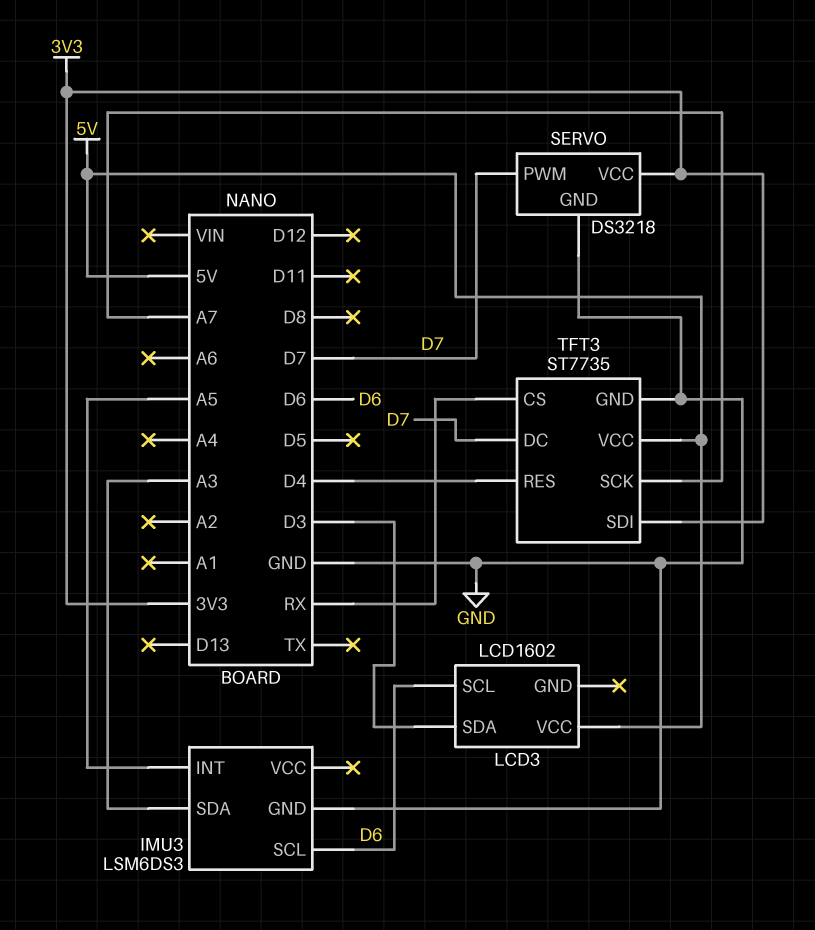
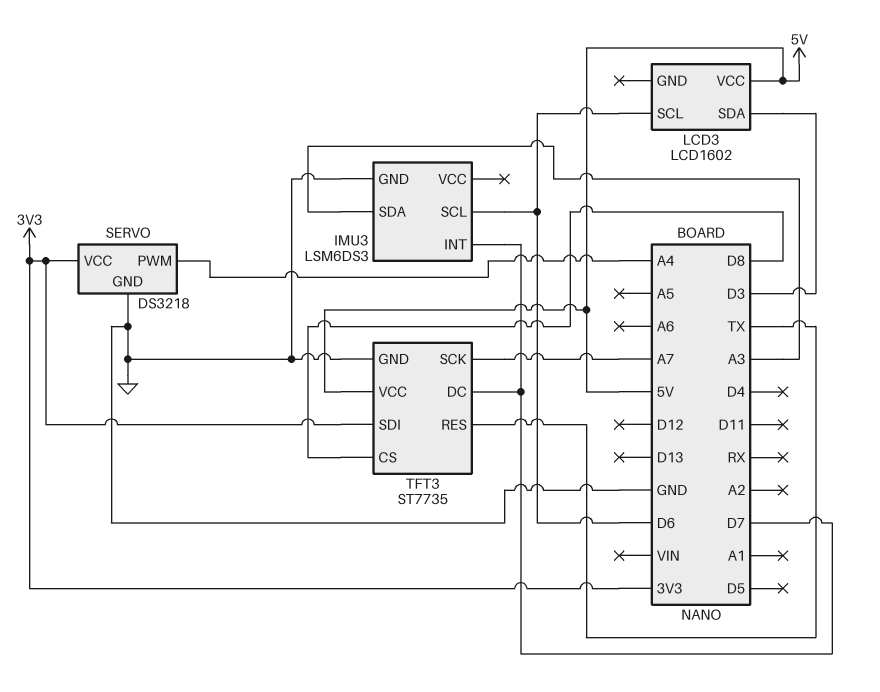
IMU3 pin INT: A5 -> D7
SERVO pin PWM: D7 -> A4
TFT3 pin CS: RX -> D8
TFT3 pin RES: D4 -> TX

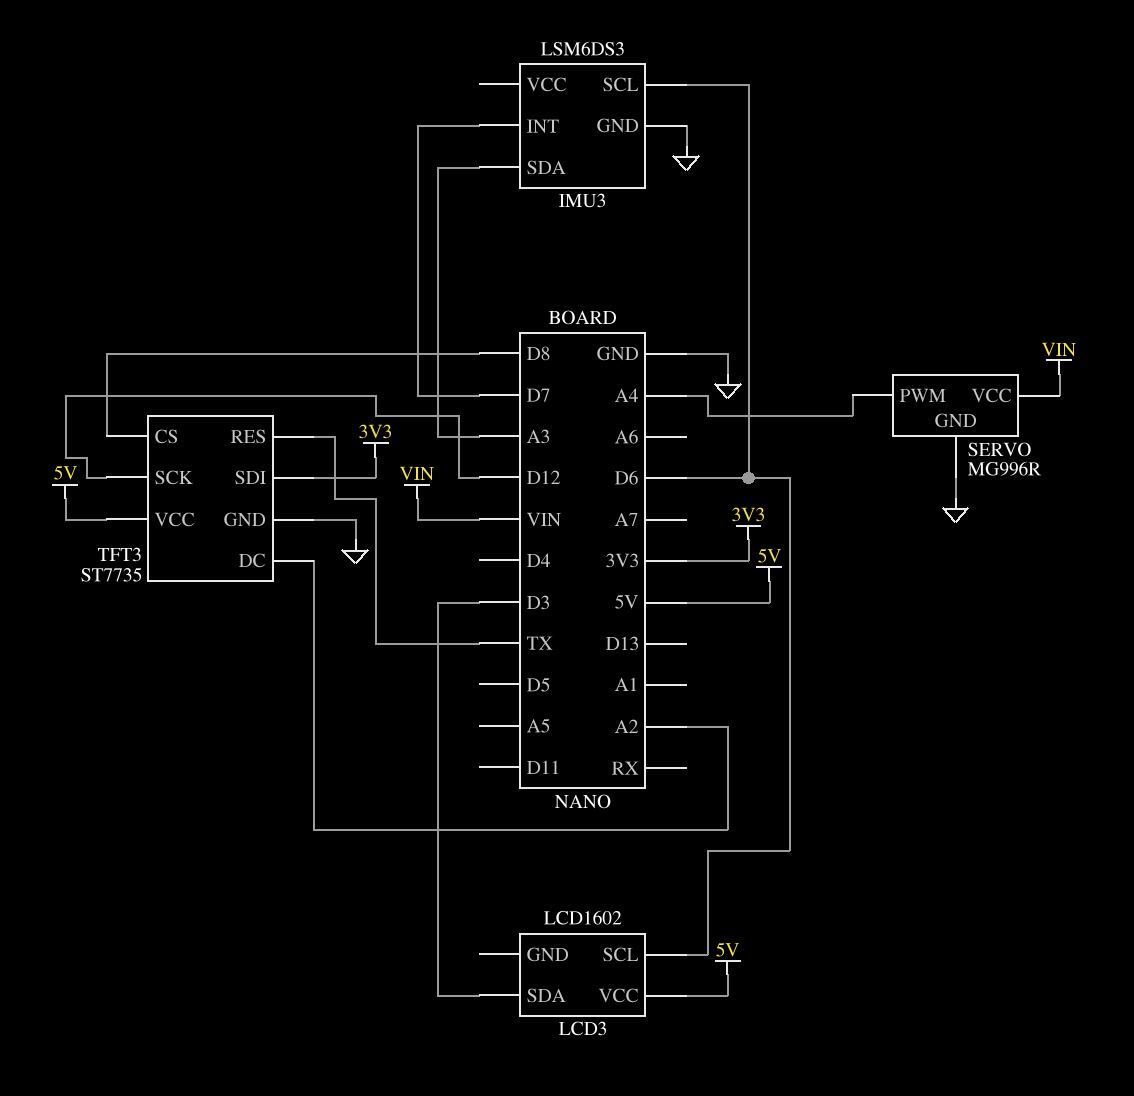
SERVO: DS3218 -> MG996R
SERVO pin VCC: 3V3 -> VIN
TFT3 pin DC: D7 -> A2
TFT3 pin SCK: A7 -> D12

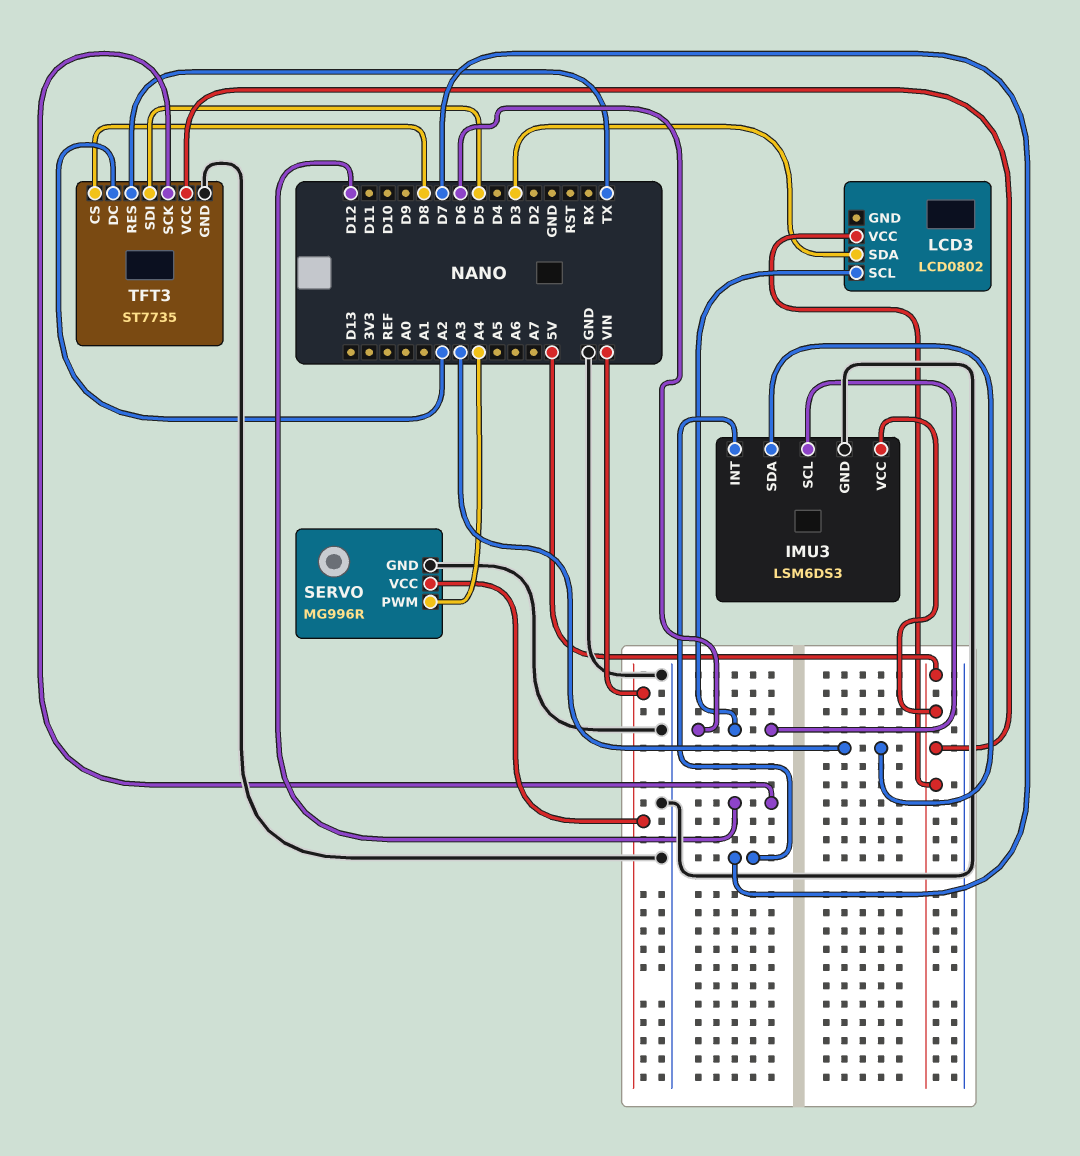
IMU3 pin VCC: none -> 5V
LCD3: LCD1602 -> LCD0802
TFT3 pin SDI: 3V3 -> D5

